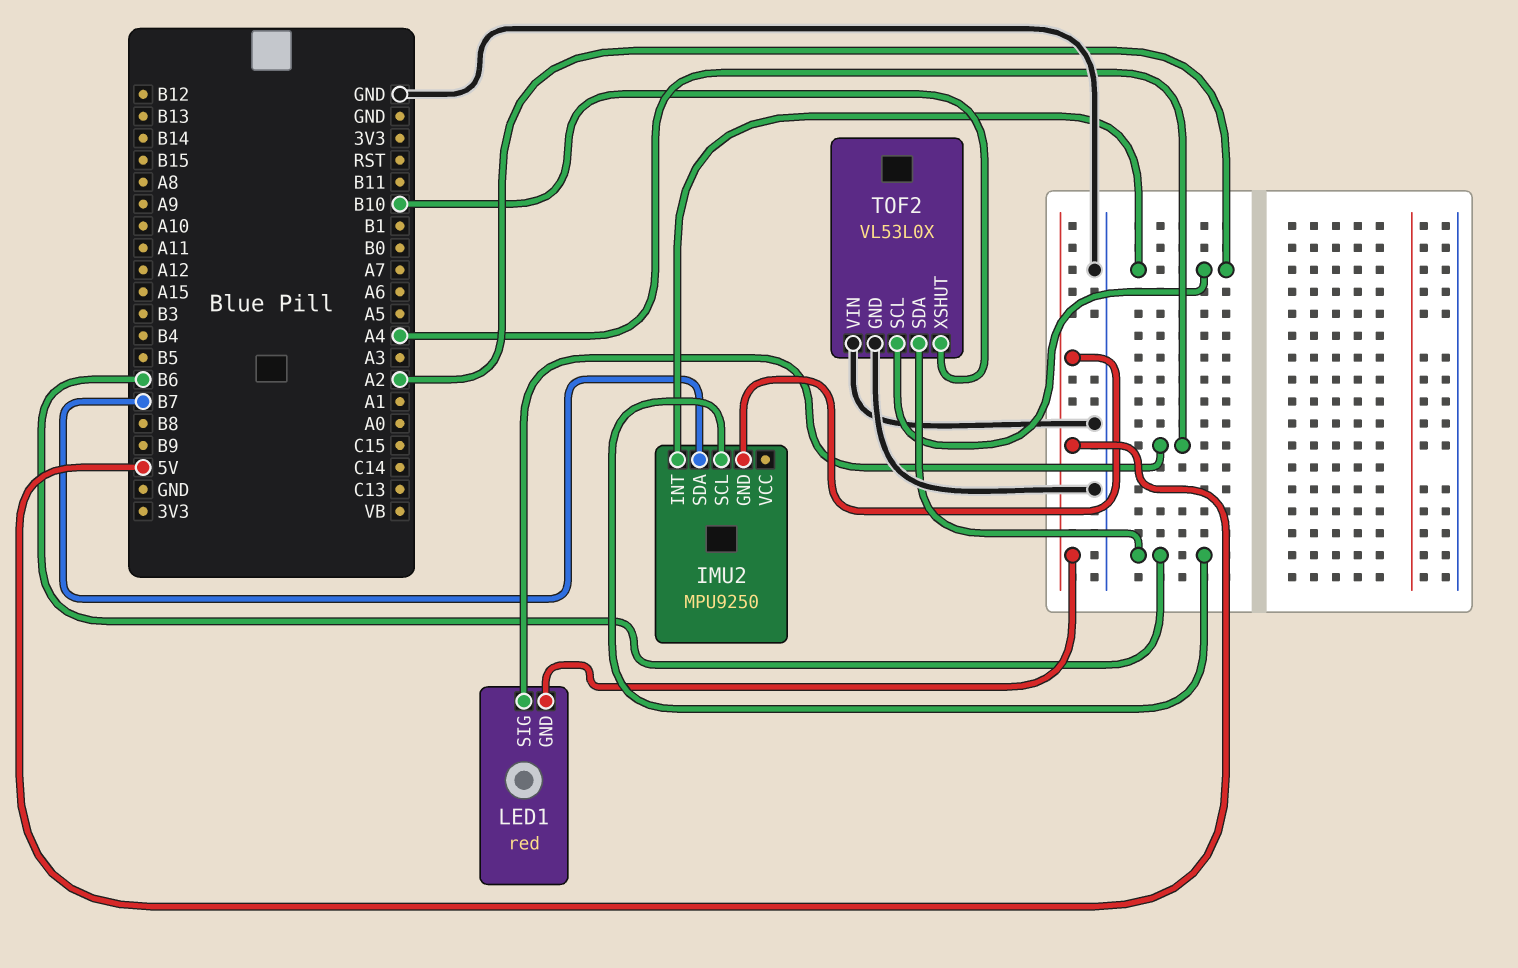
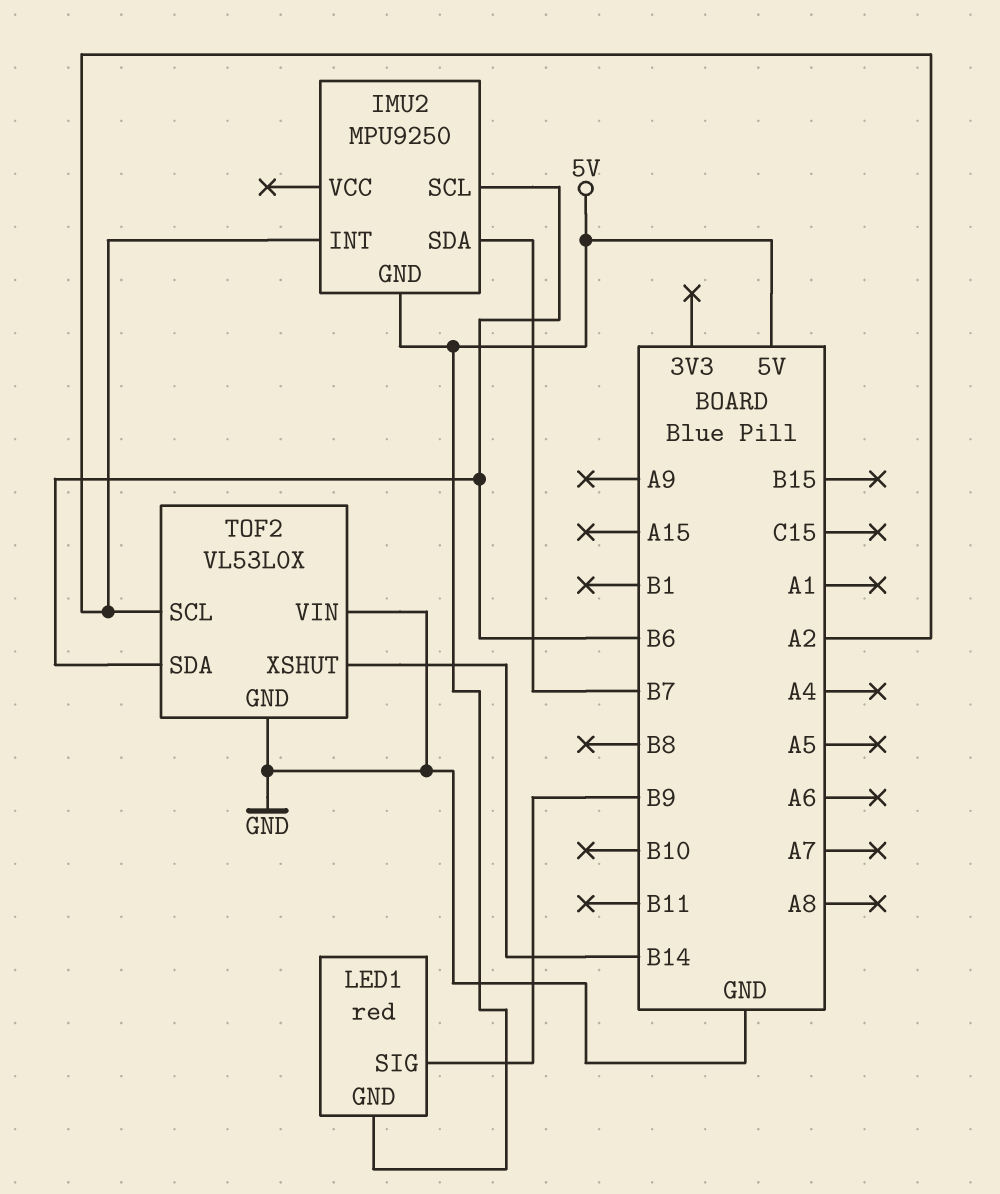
LED1 pin SIG: A4 -> B9
TOF2 pin XSHUT: B10 -> B14

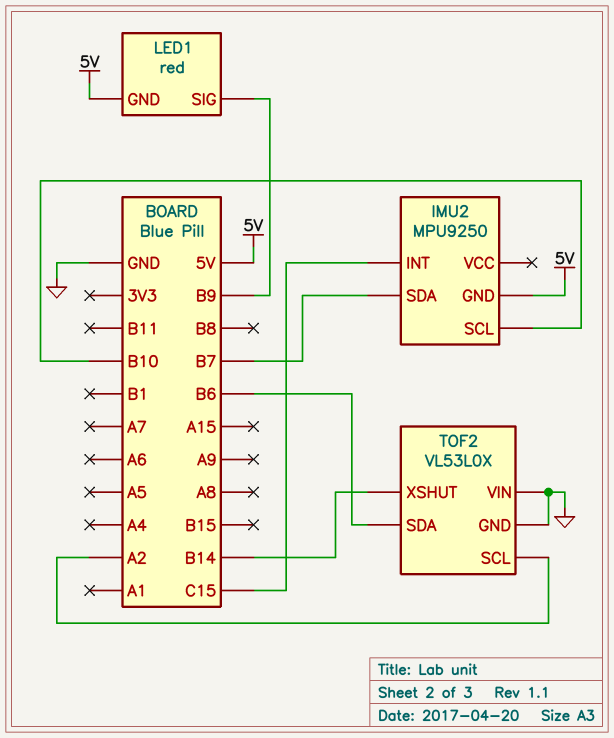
IMU2 pin INT: A2 -> C15
IMU2 pin SCL: B6 -> B10

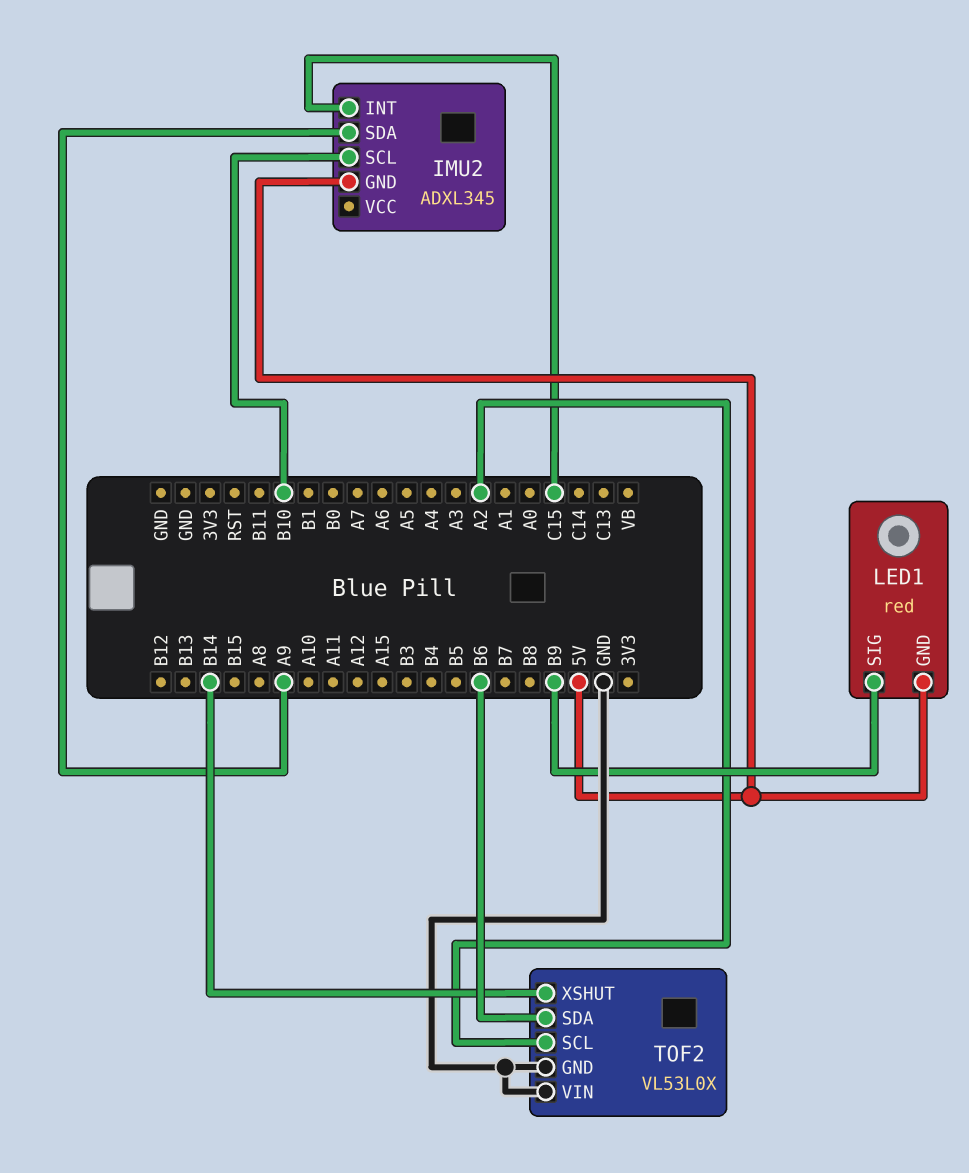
IMU2: MPU9250 -> ADXL345
IMU2 pin SDA: B7 -> A9

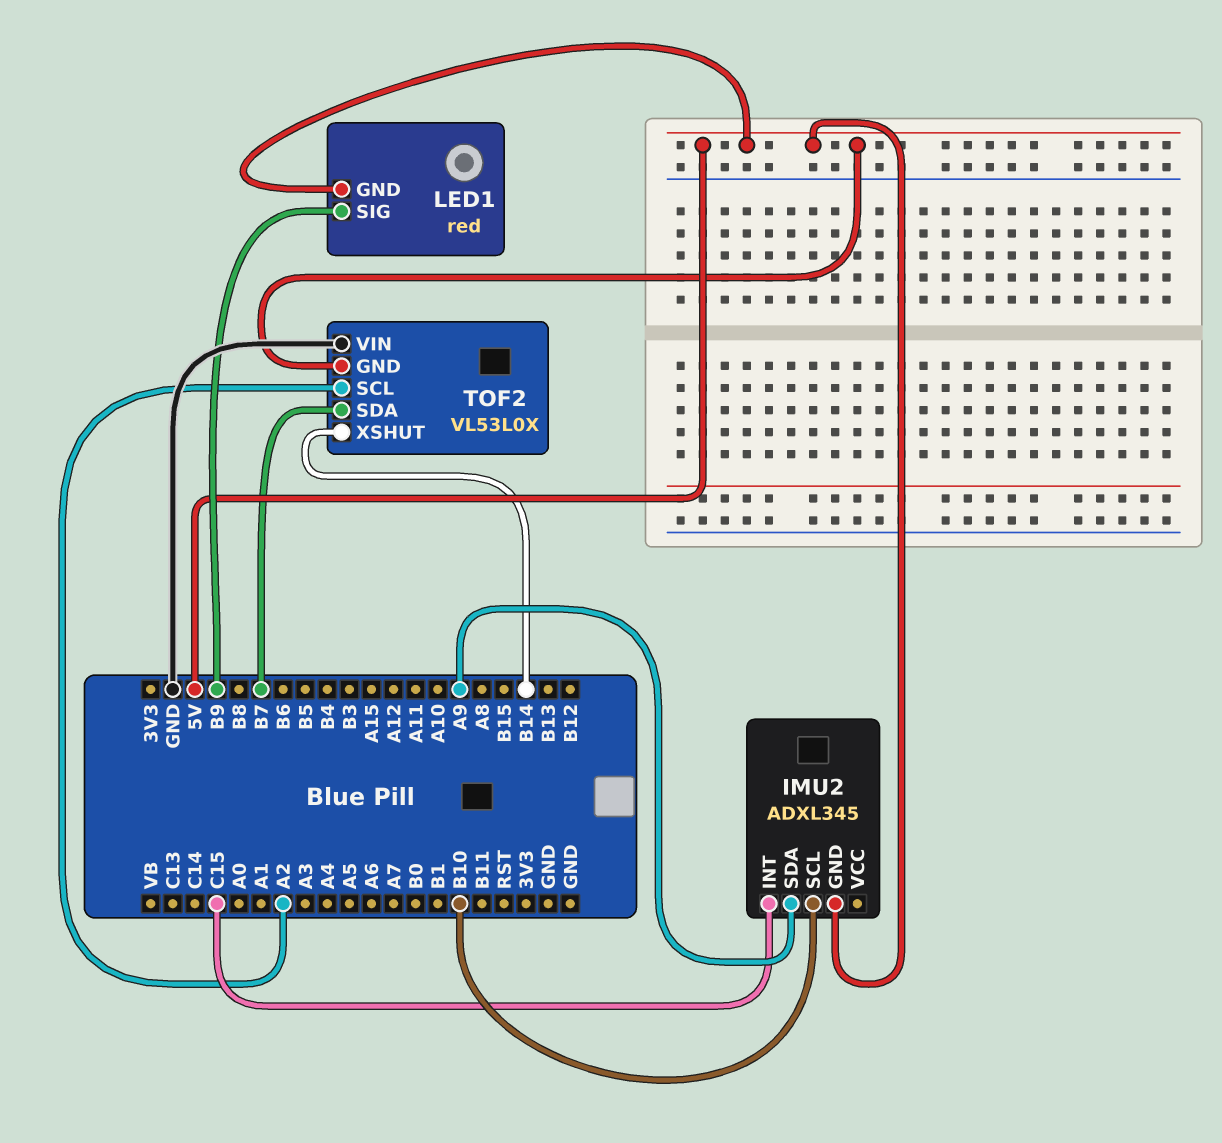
TOF2 pin GND: GND -> 5V
TOF2 pin SDA: B6 -> B7

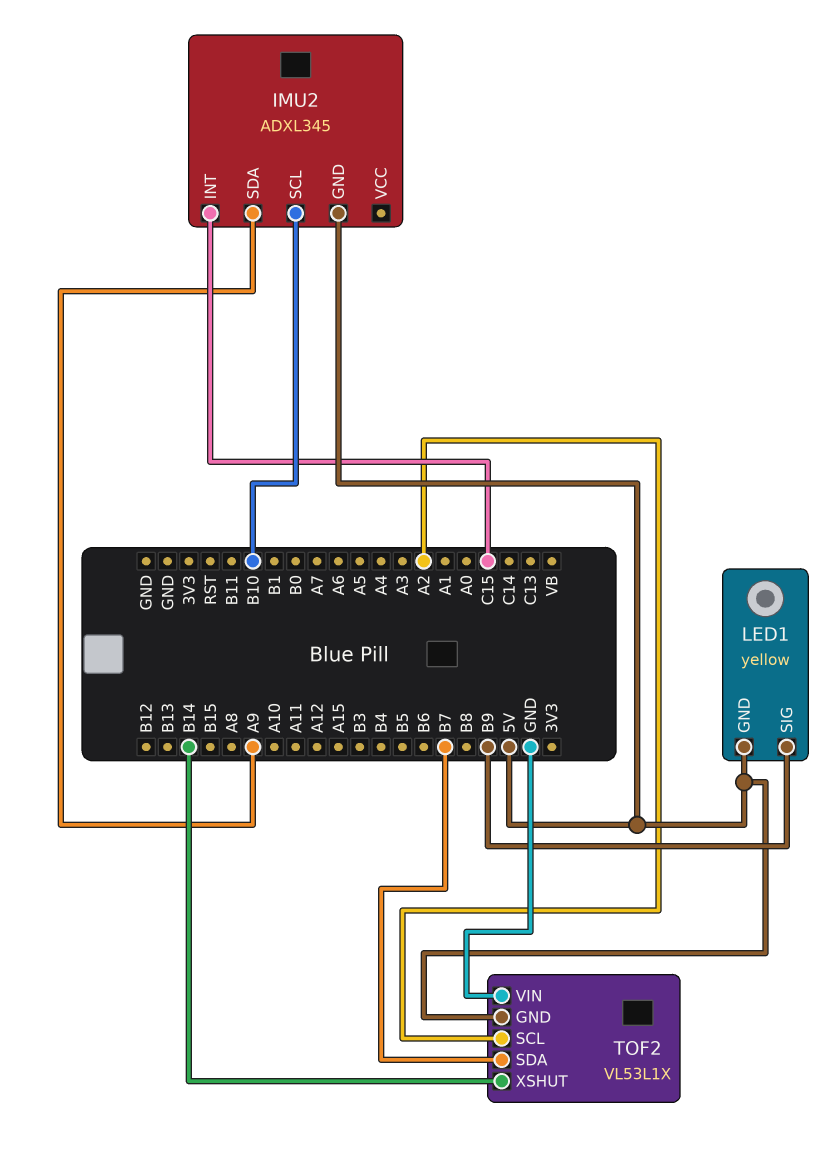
LED1: red -> yellow
TOF2: VL53L0X -> VL53L1X

